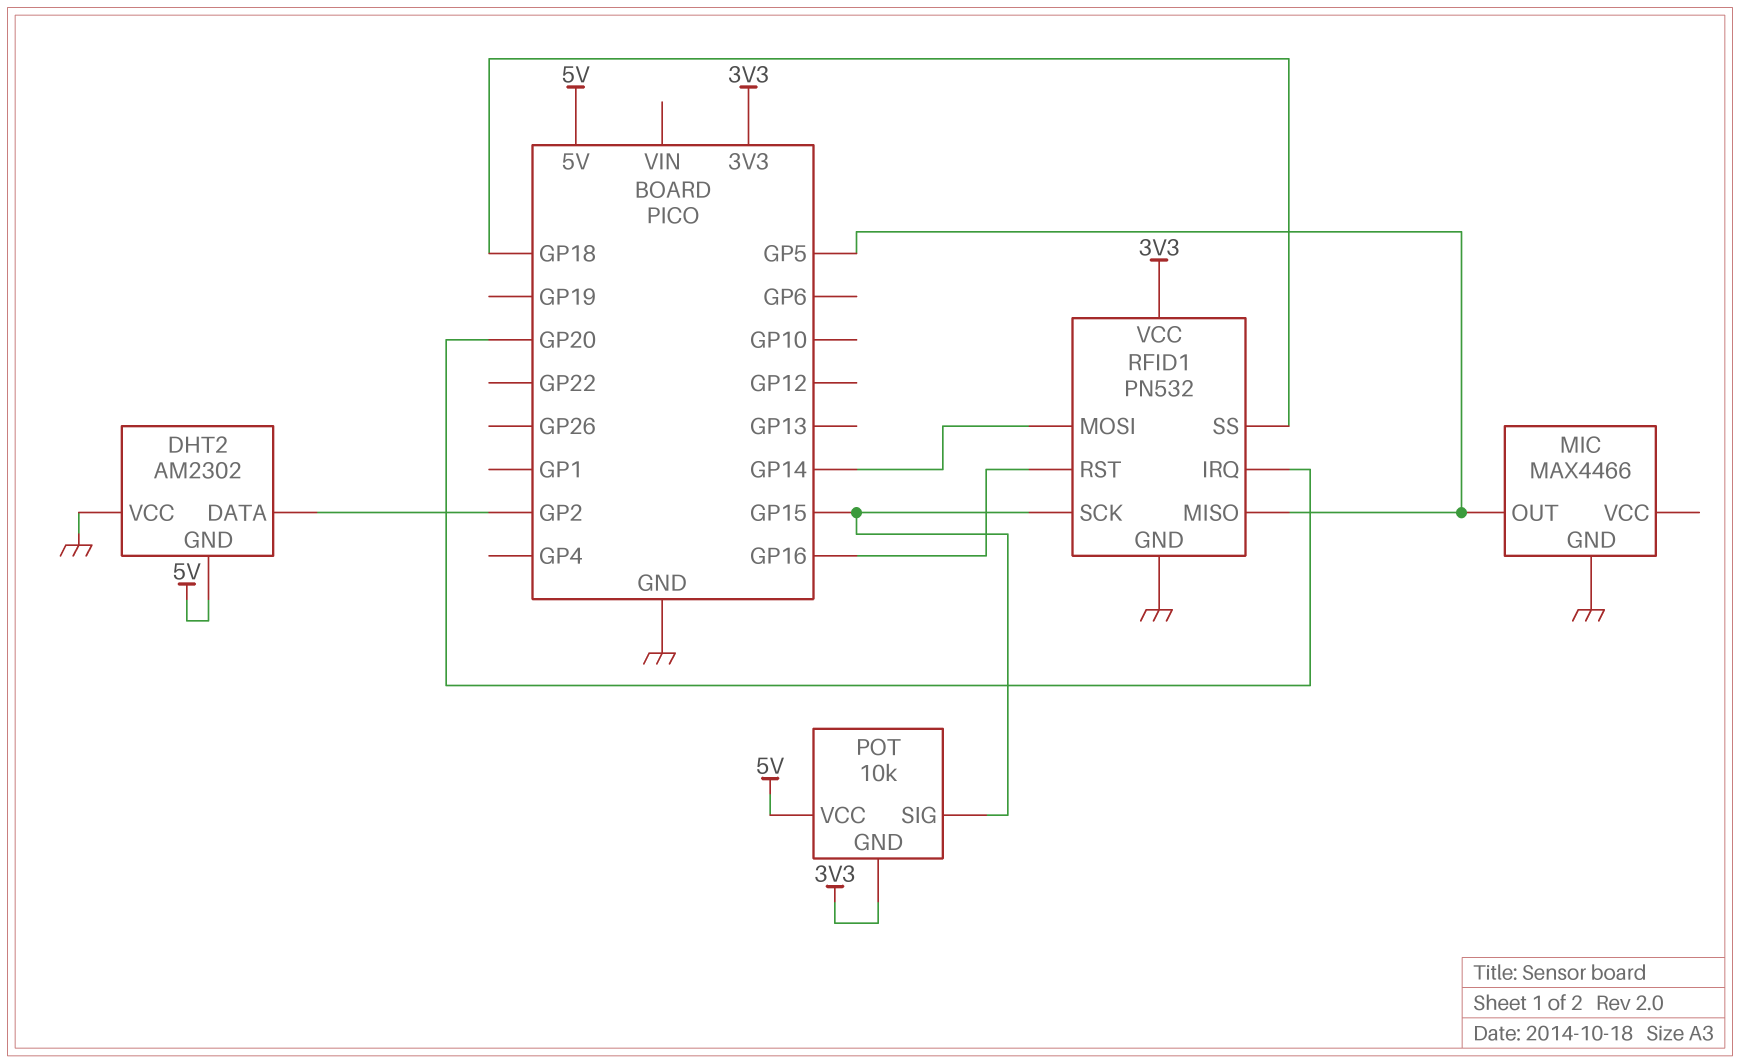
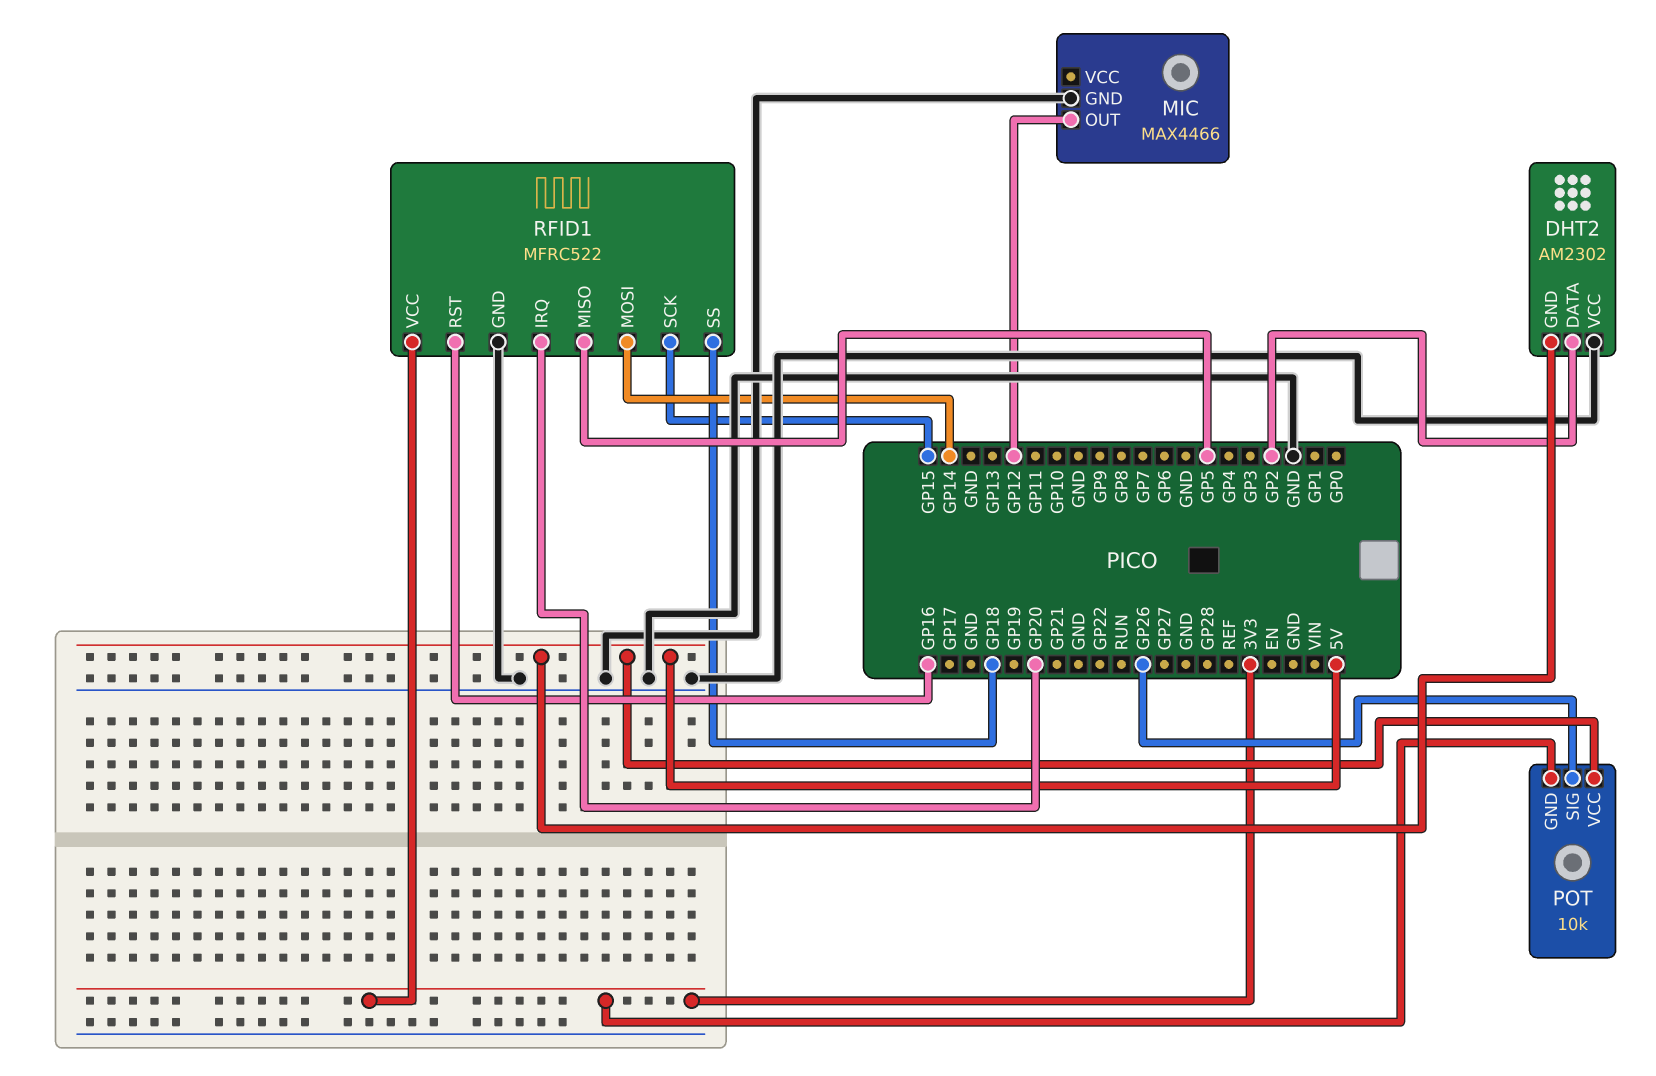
MIC pin OUT: GP5 -> GP12
POT pin SIG: GP15 -> GP26
RFID1: PN532 -> MFRC522

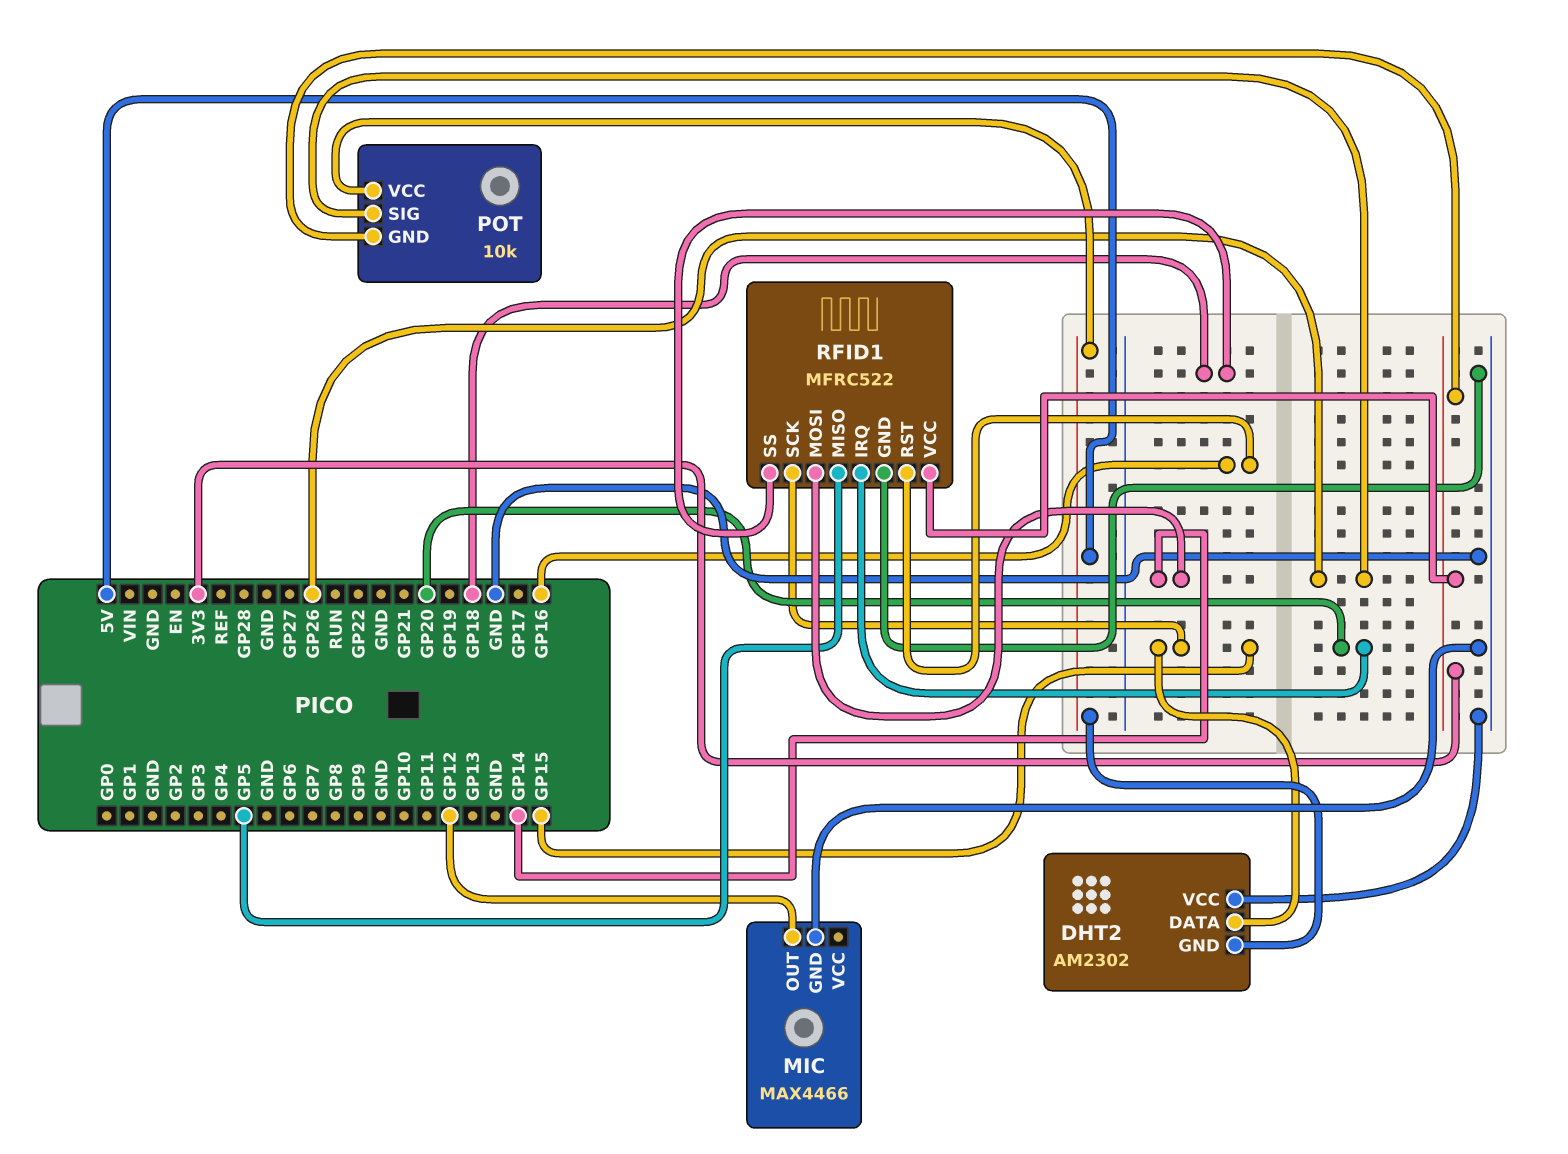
DHT2 pin DATA: GP2 -> GP15

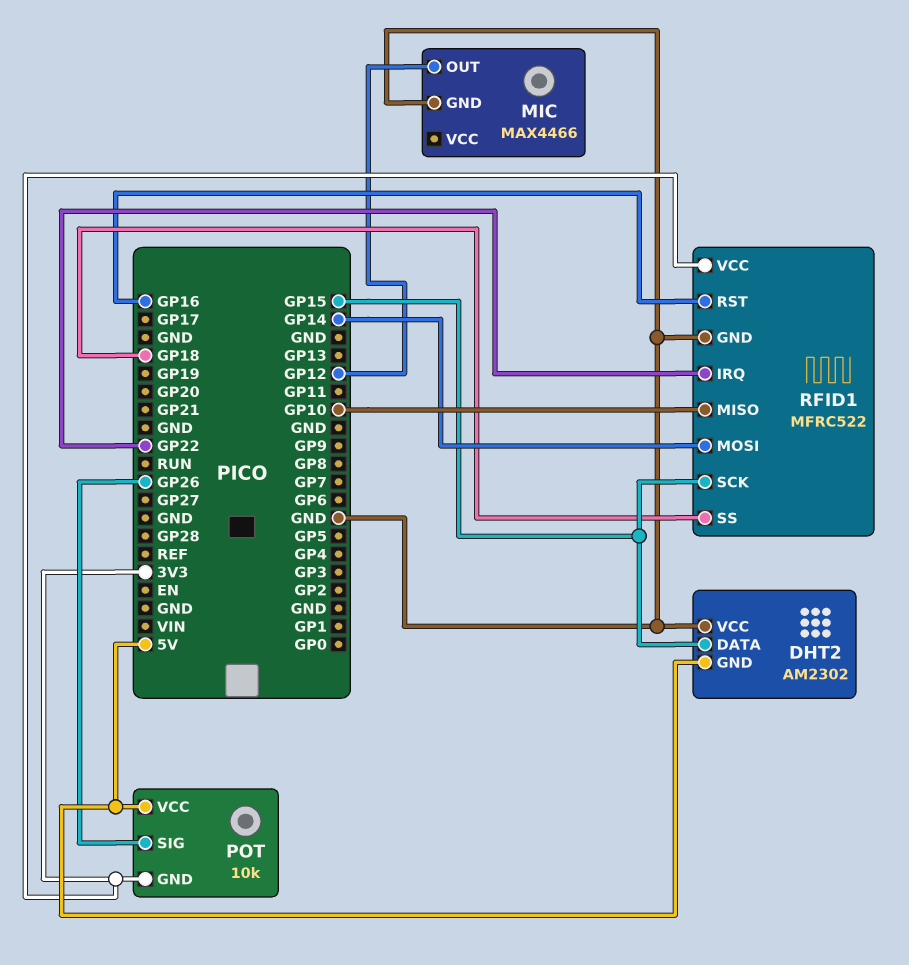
RFID1 pin IRQ: GP20 -> GP22
RFID1 pin MISO: GP5 -> GP10

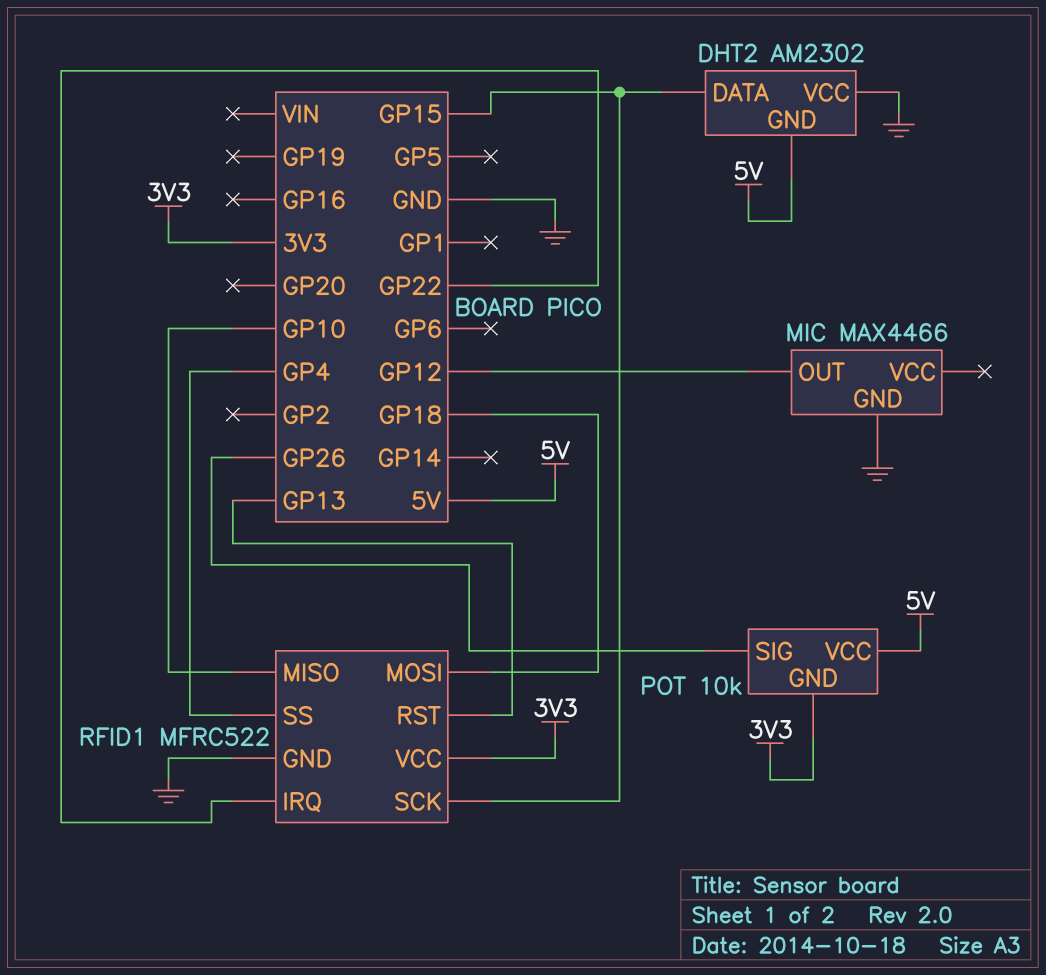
RFID1 pin MOSI: GP14 -> GP18
RFID1 pin RST: GP16 -> GP13
RFID1 pin SS: GP18 -> GP4

